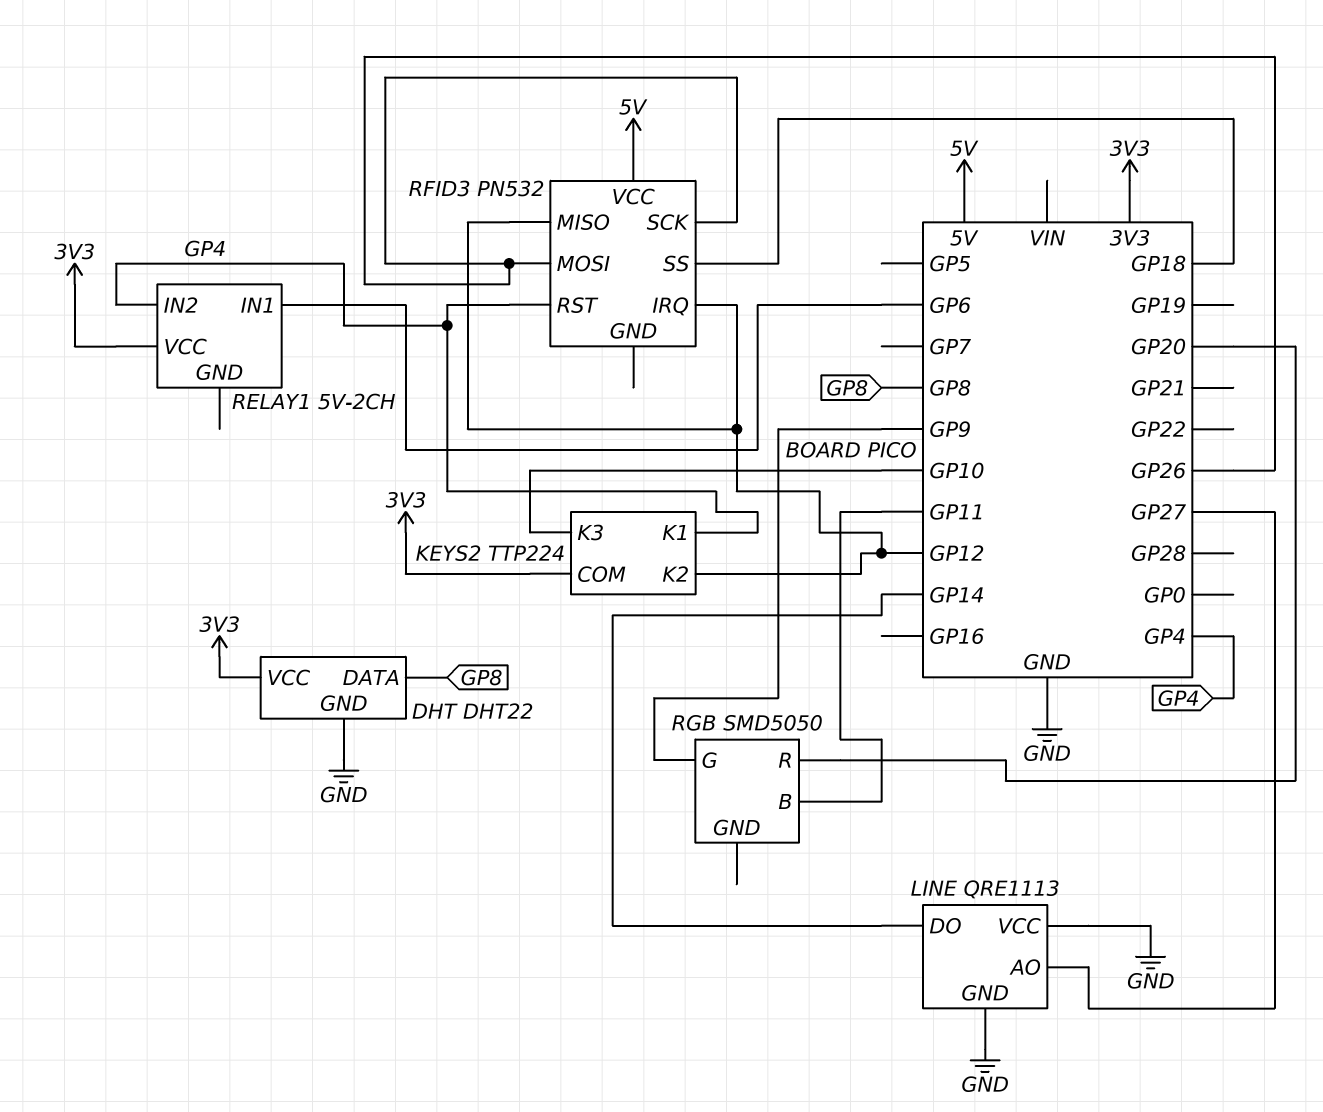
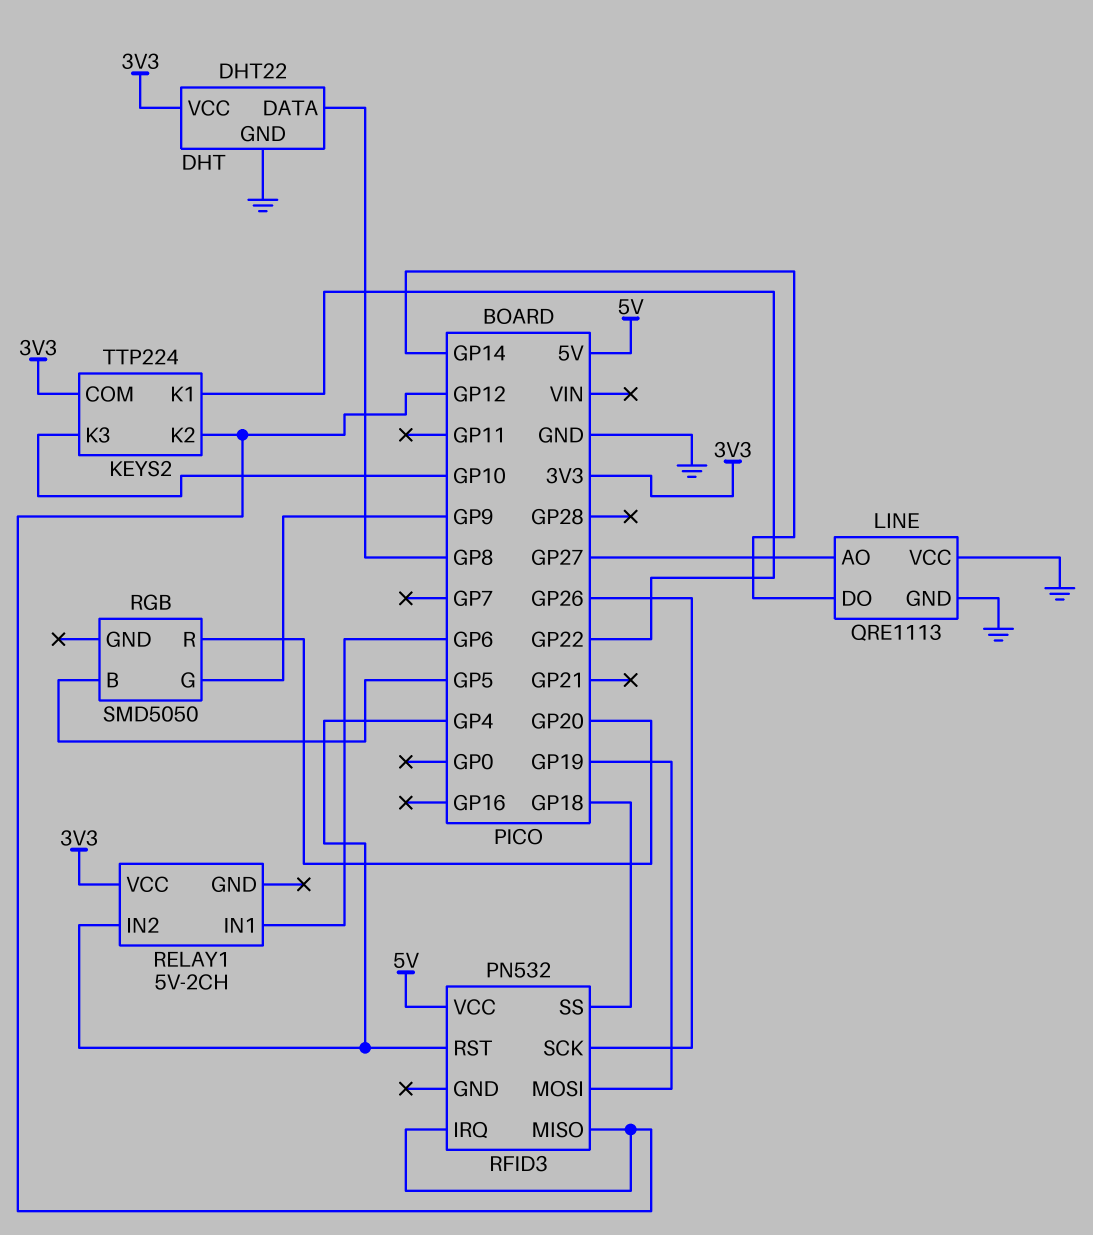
KEYS2 pin K1: GP4 -> GP22
RFID3 pin MOSI: GP26 -> GP19
RGB pin B: GP11 -> GP5

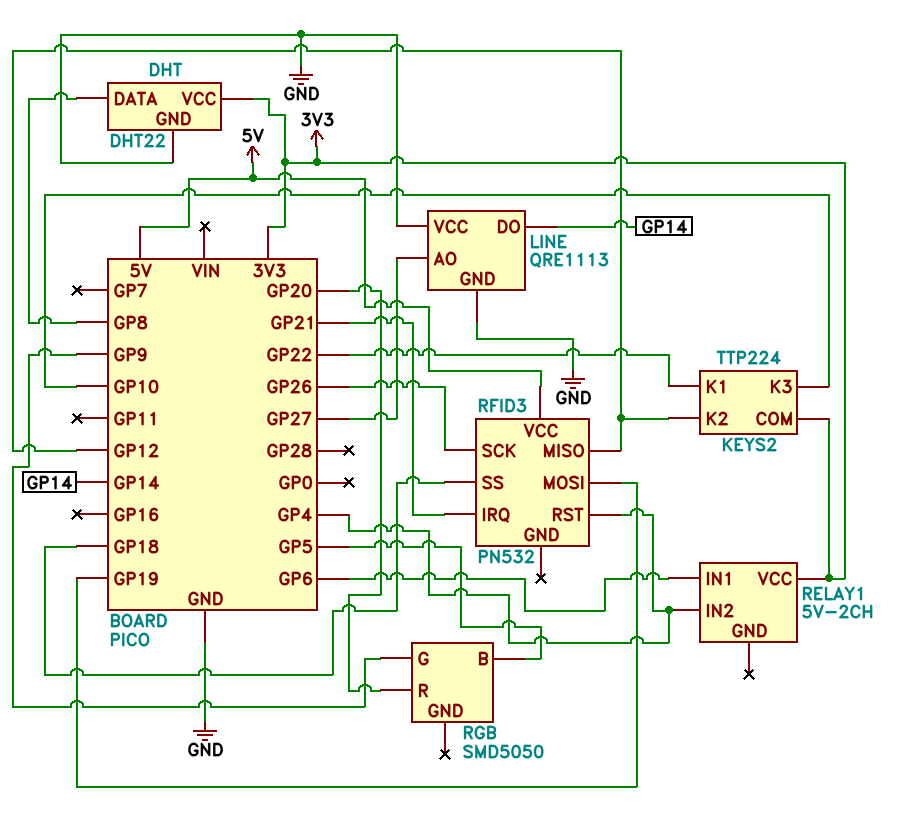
RFID3 pin IRQ: GP12 -> GP21

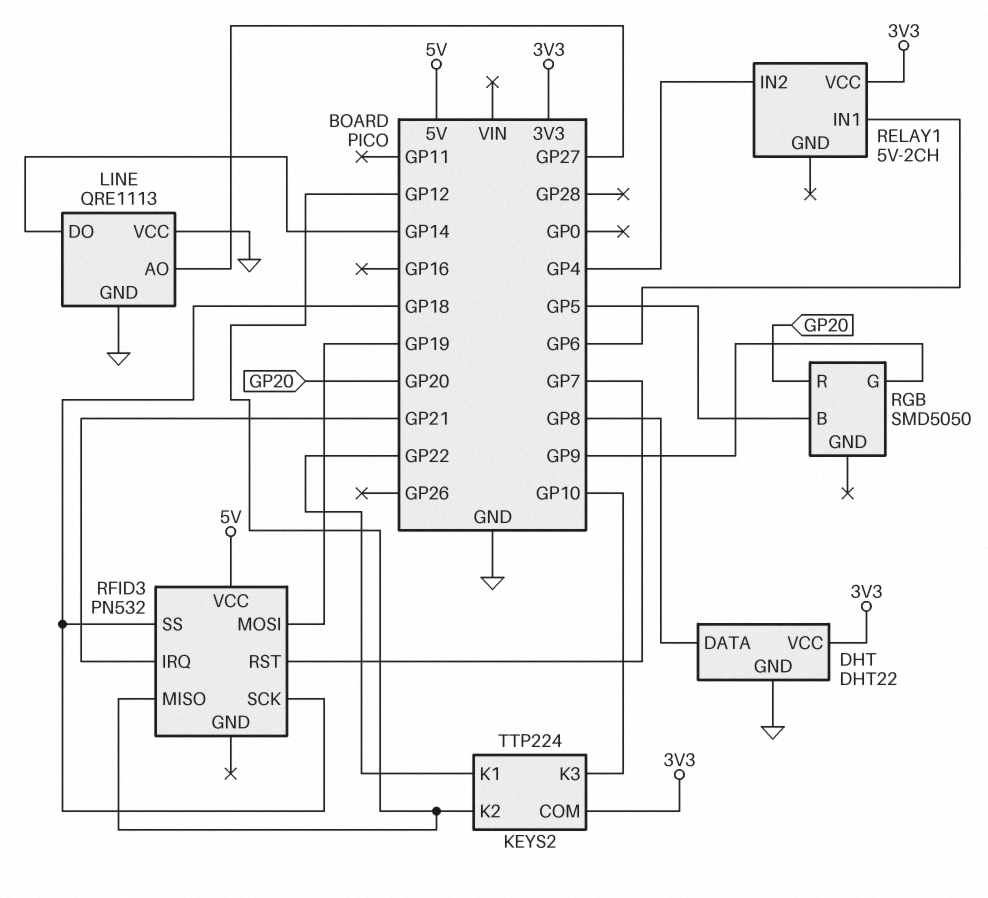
RFID3 pin RST: GP4 -> GP7
RFID3 pin SCK: GP26 -> GP18

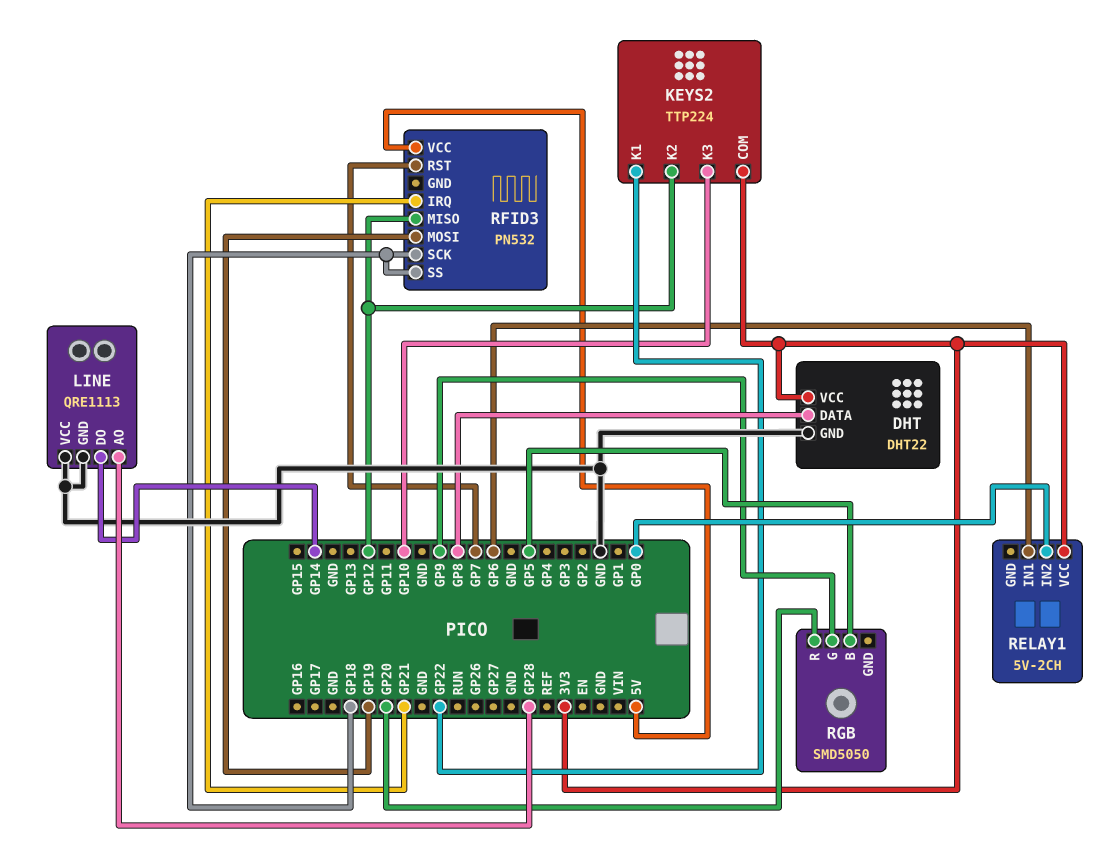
LINE pin AO: GP27 -> GP28
RELAY1 pin IN2: GP4 -> GP0

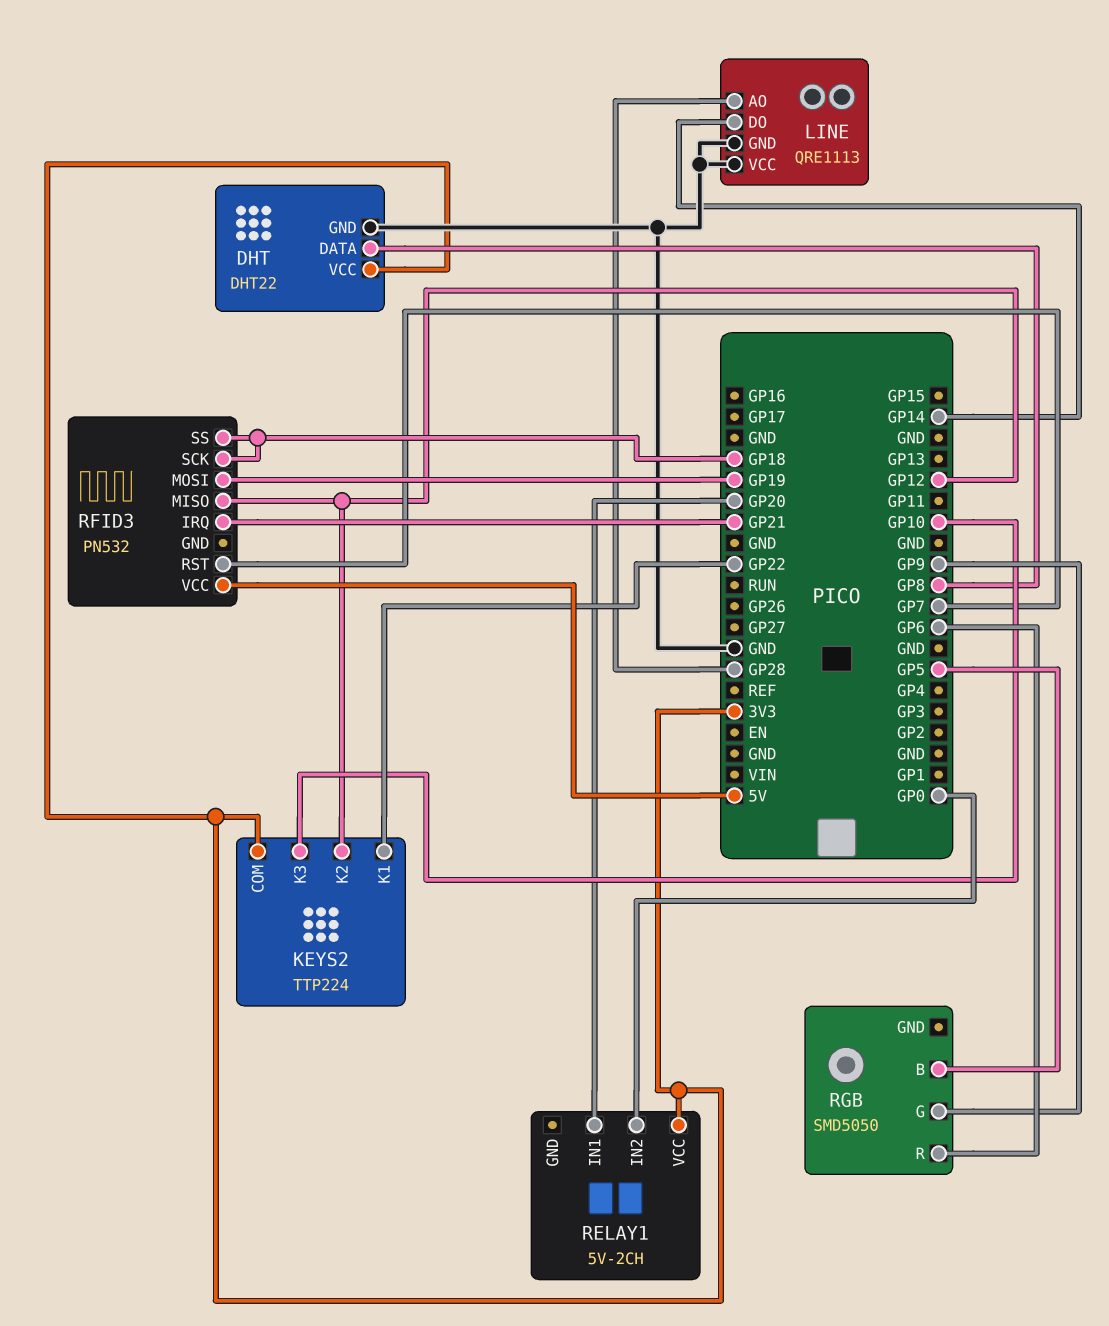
RELAY1 pin IN1: GP6 -> GP20
RGB pin R: GP20 -> GP6

